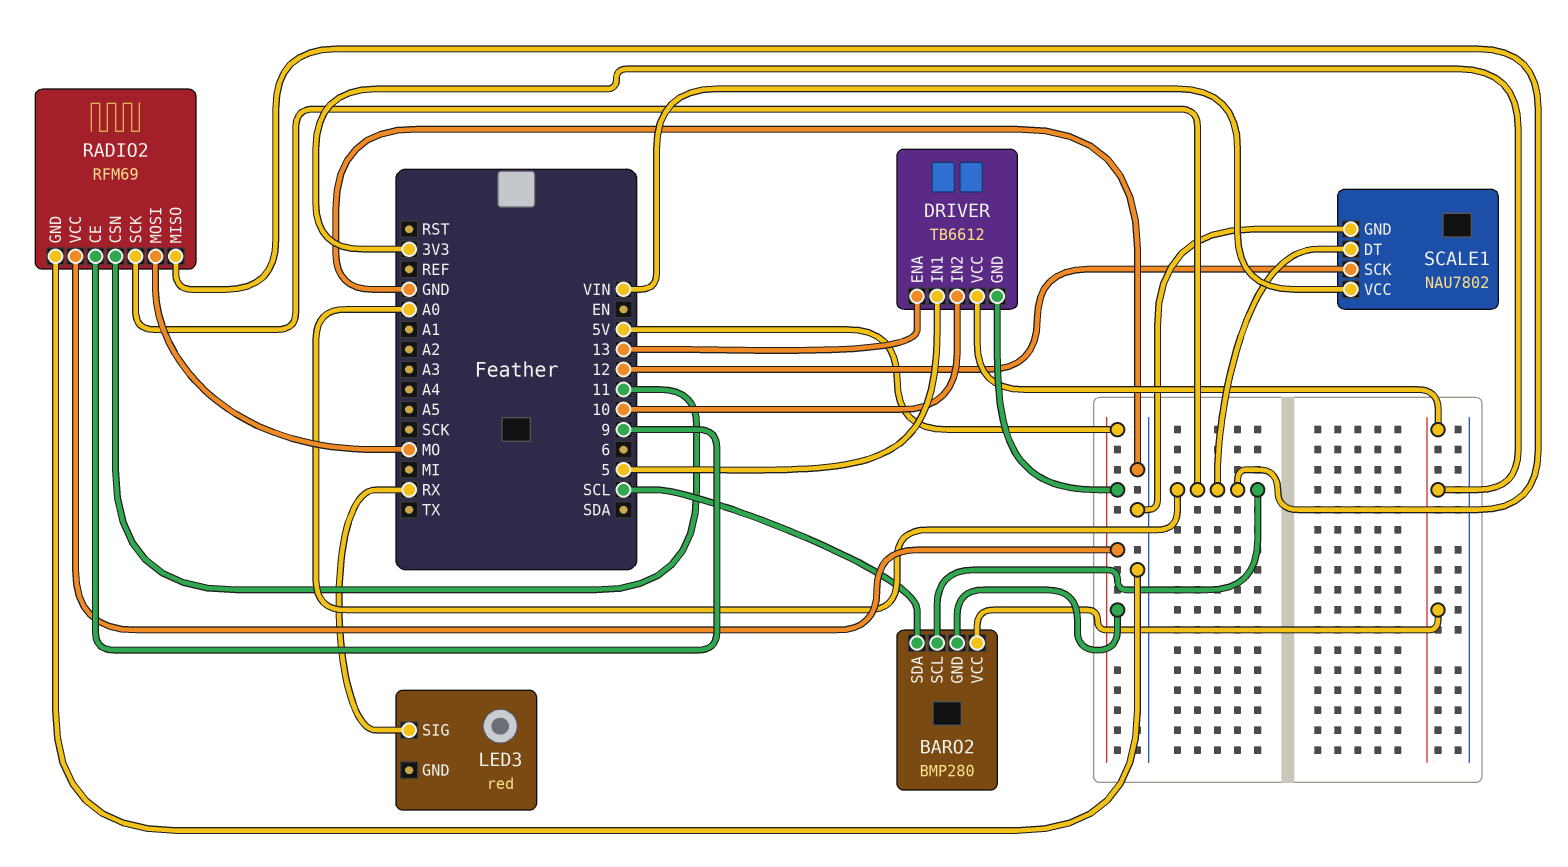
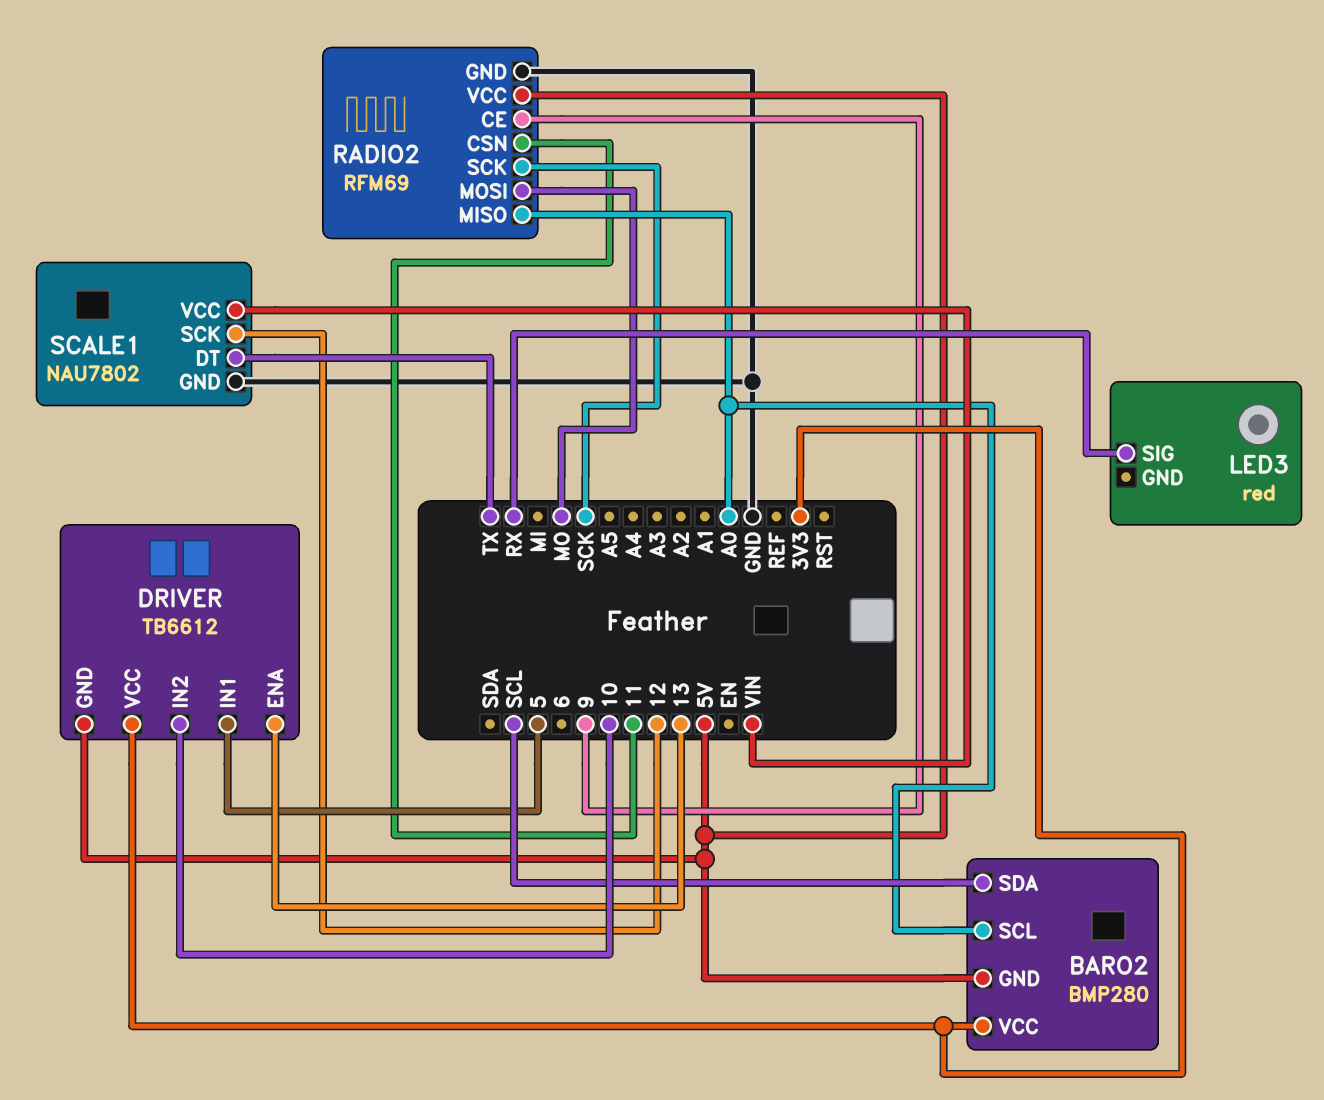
RADIO2 pin SCK: A0 -> SCK
SCALE1 pin DT: A0 -> TX

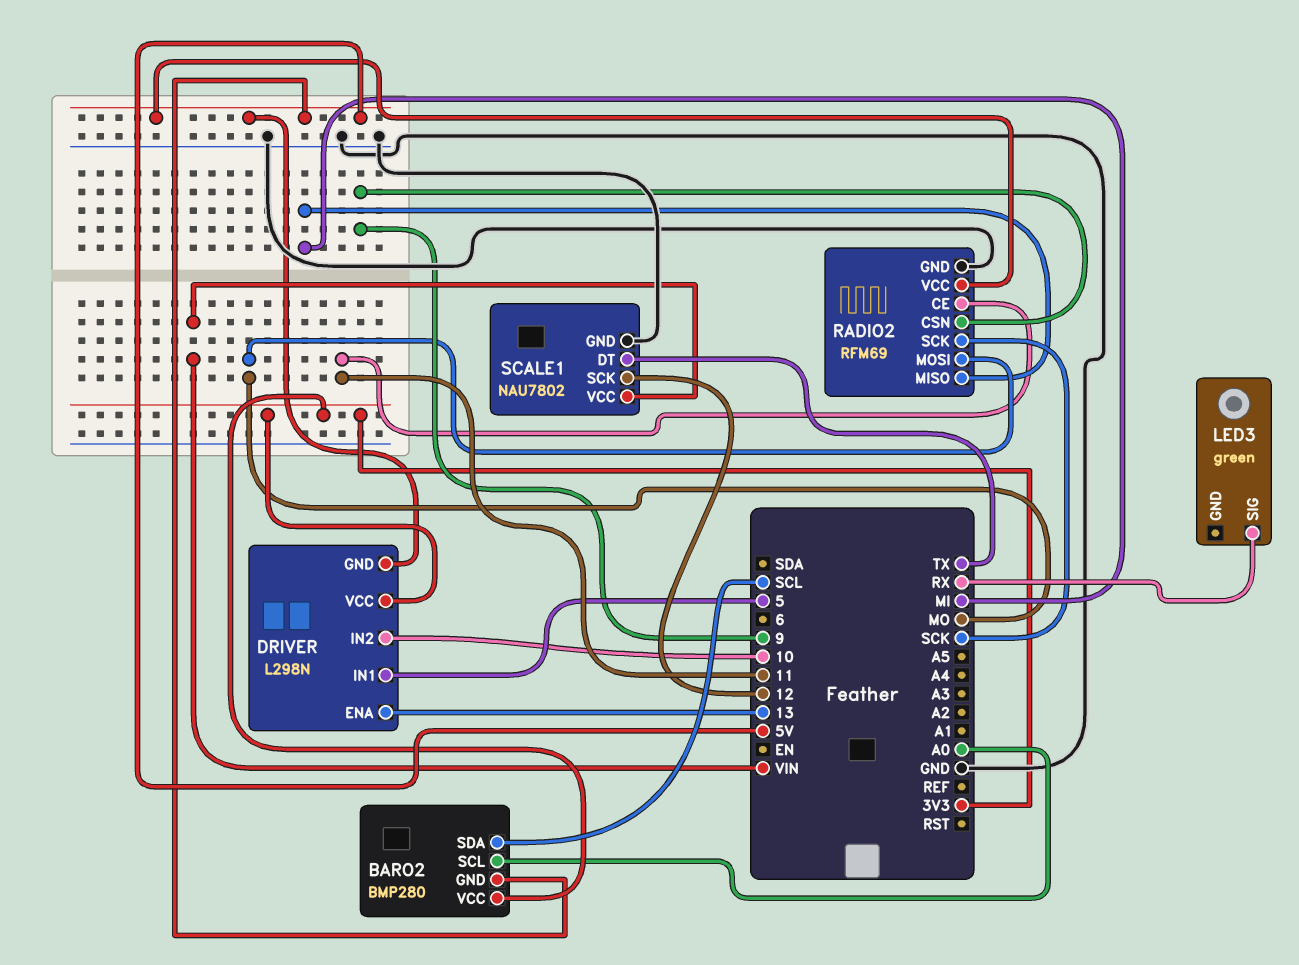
DRIVER: TB6612 -> L298N
LED3: red -> green
RADIO2 pin CE: 9 -> 11
RADIO2 pin CSN: 11 -> 9
RADIO2 pin MISO: A0 -> MI

